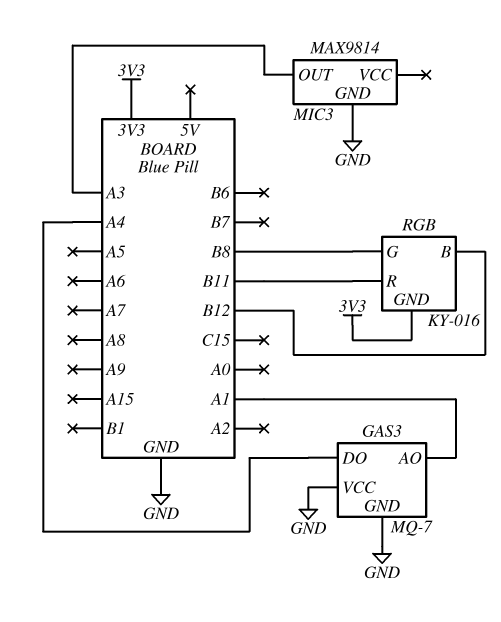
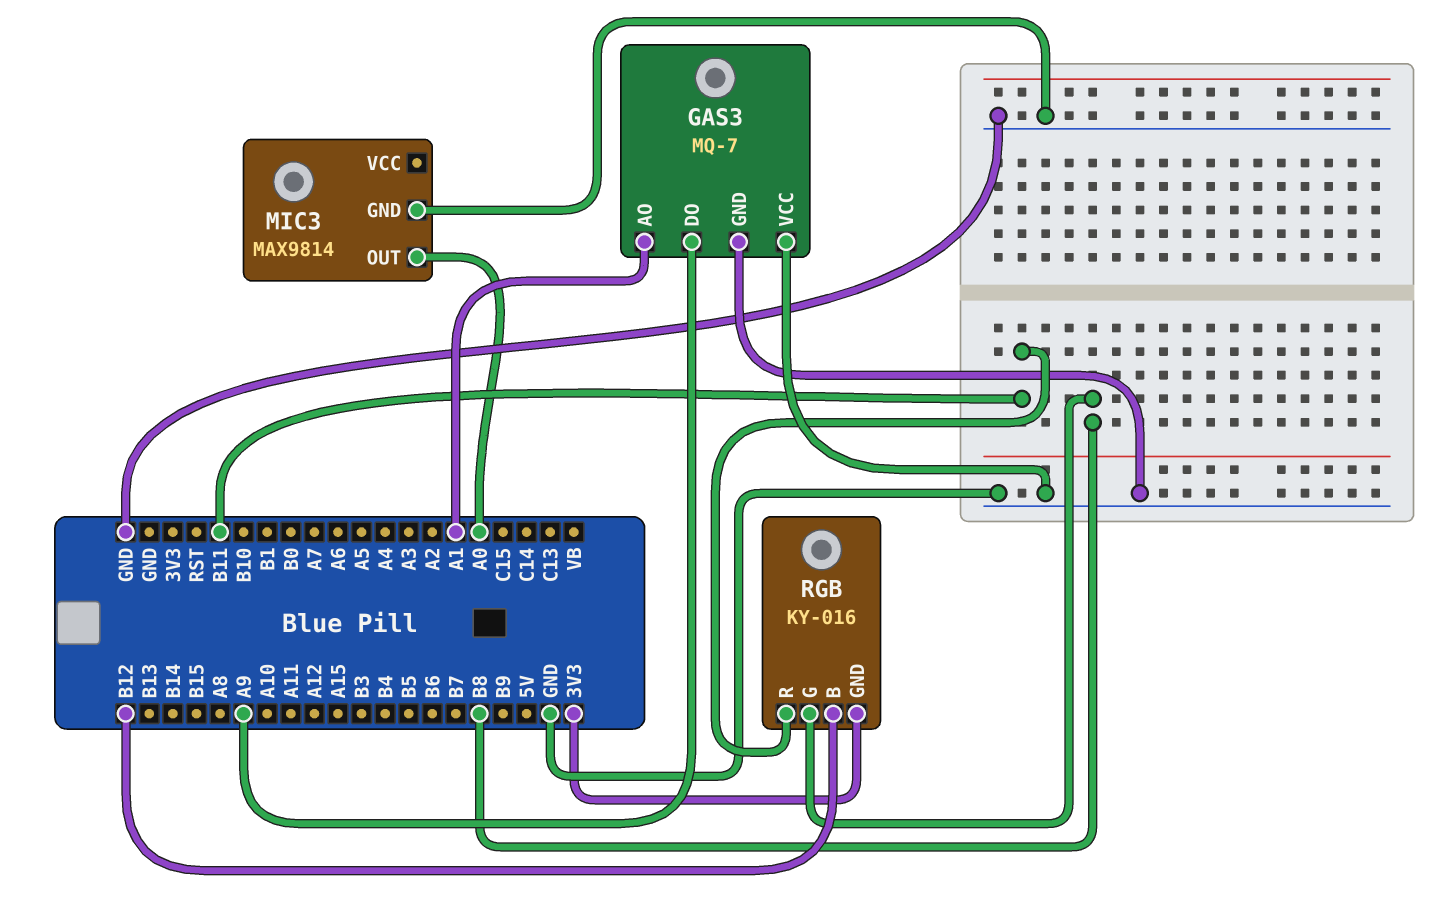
GAS3 pin DO: A4 -> A9
MIC3 pin OUT: A3 -> A0

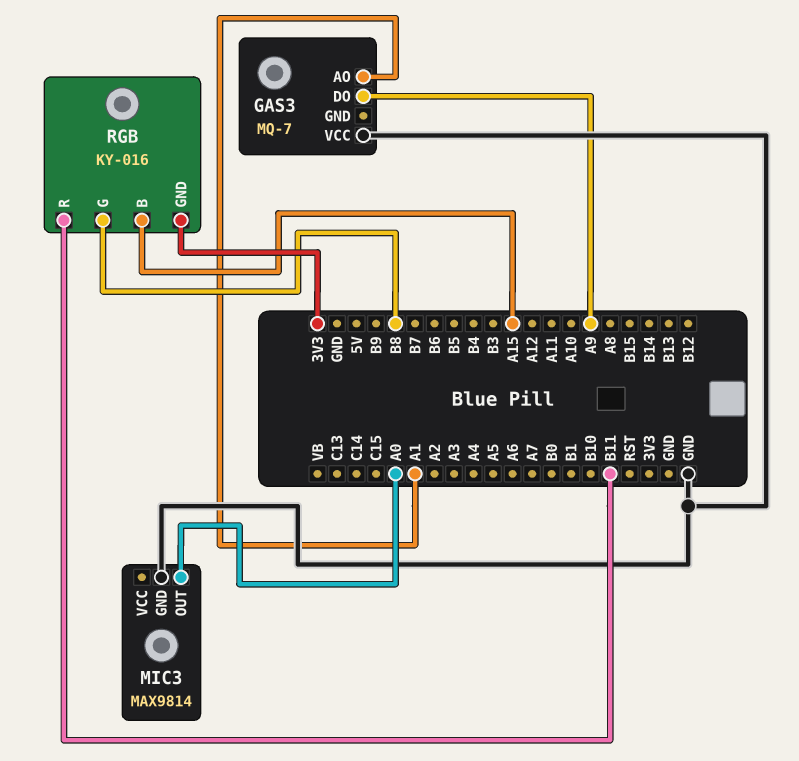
GAS3 pin GND: GND -> none
RGB pin B: B12 -> A15

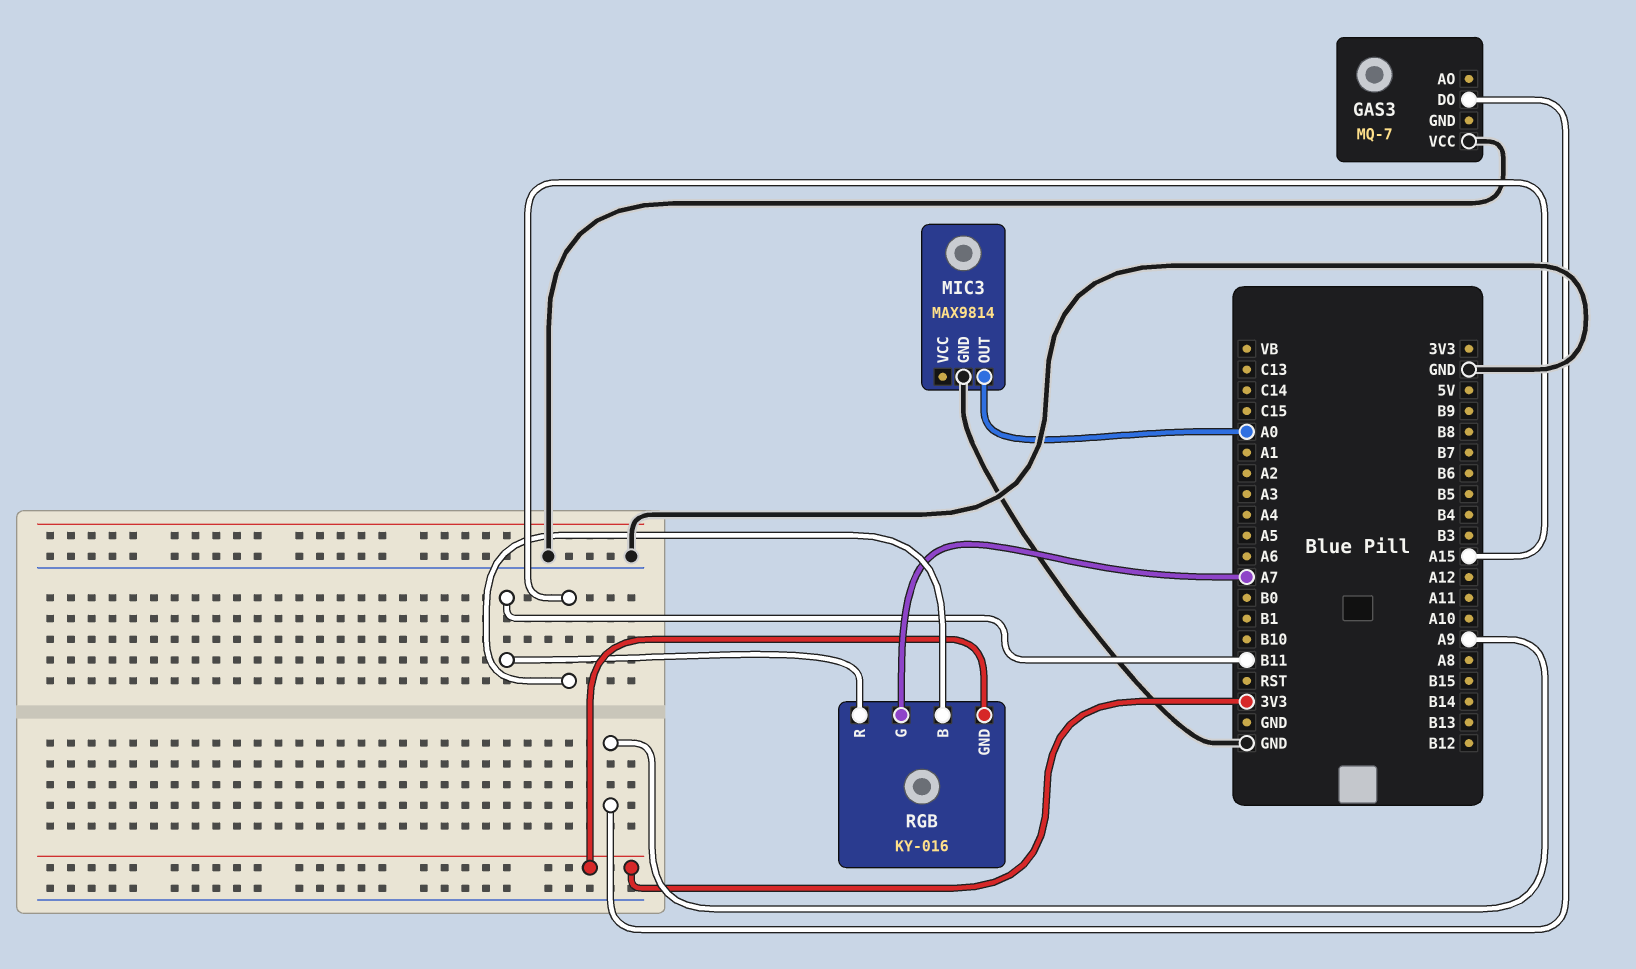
GAS3 pin AO: A1 -> none
RGB pin G: B8 -> A7

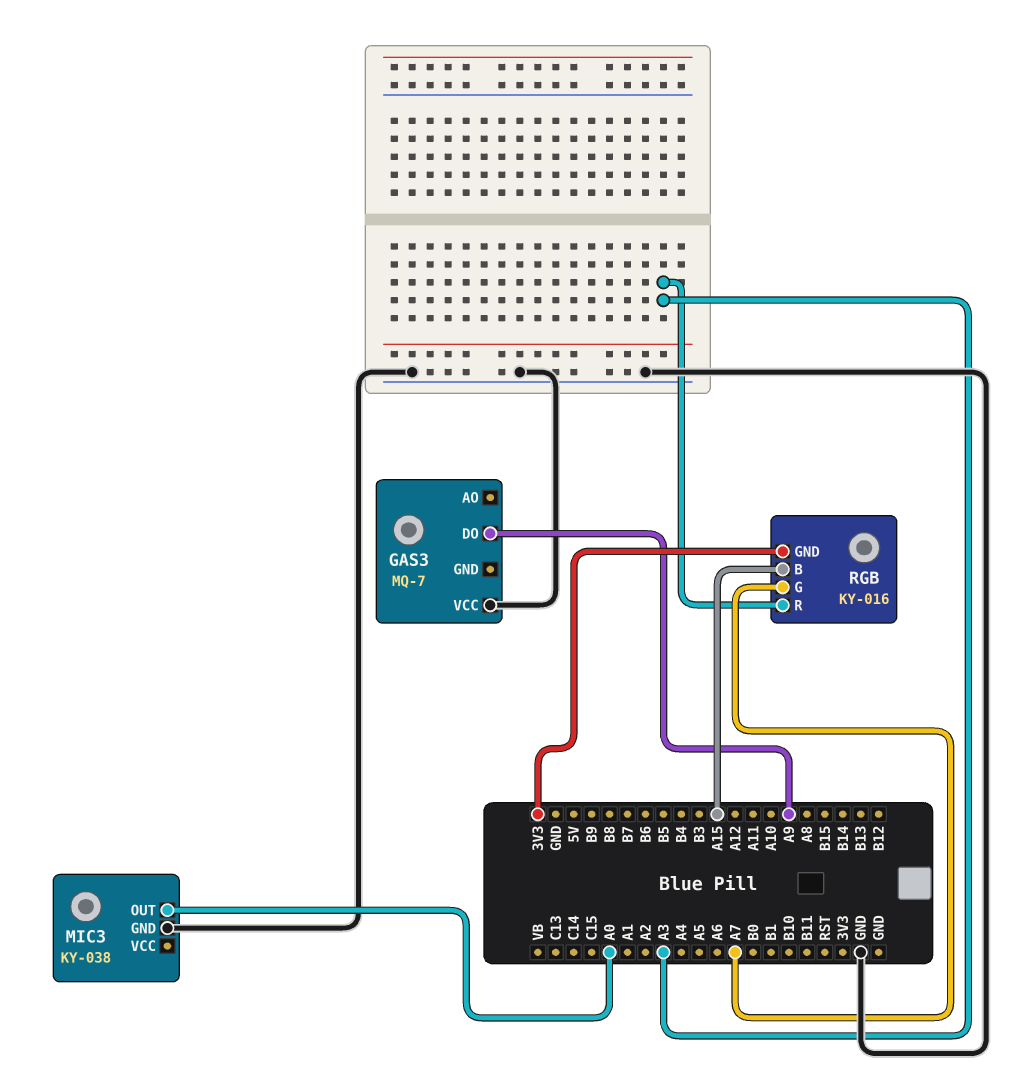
MIC3: MAX9814 -> KY-038
RGB pin R: B11 -> A3

